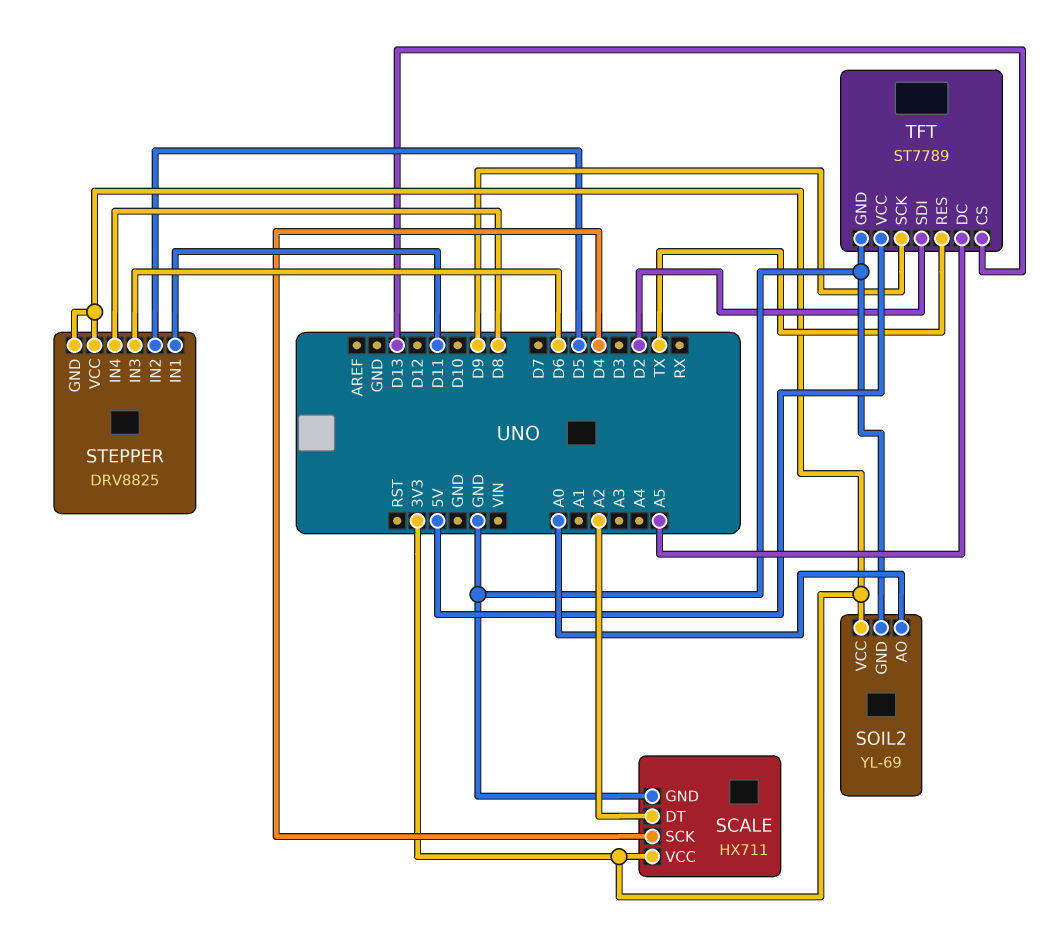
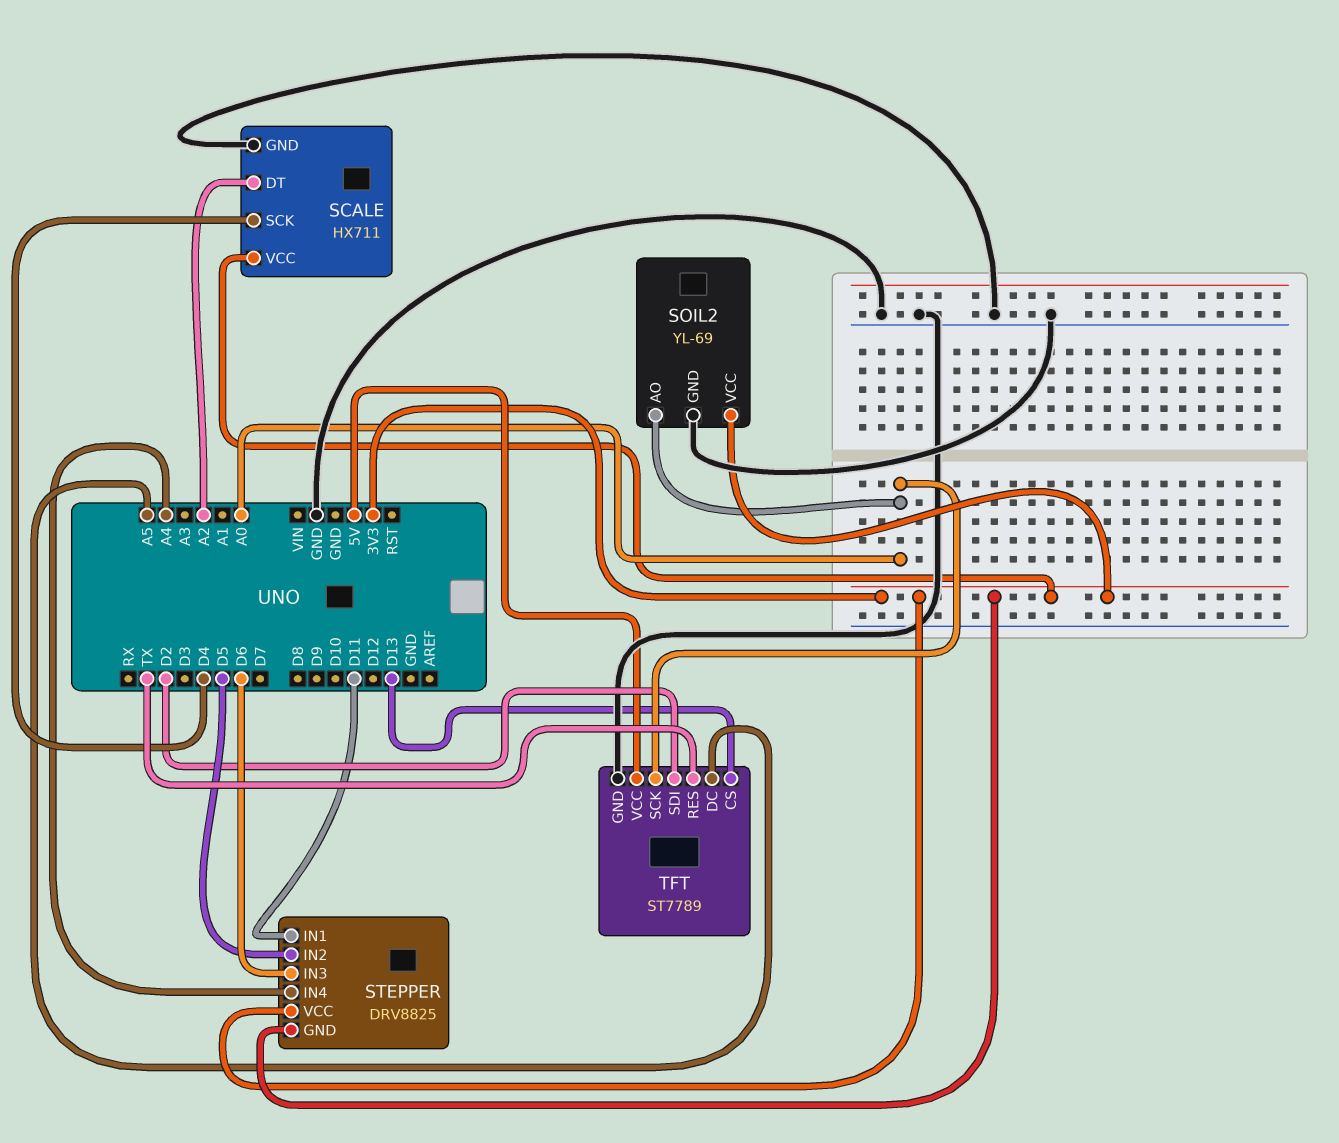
STEPPER pin IN4: D8 -> A4
TFT pin SCK: D9 -> A0

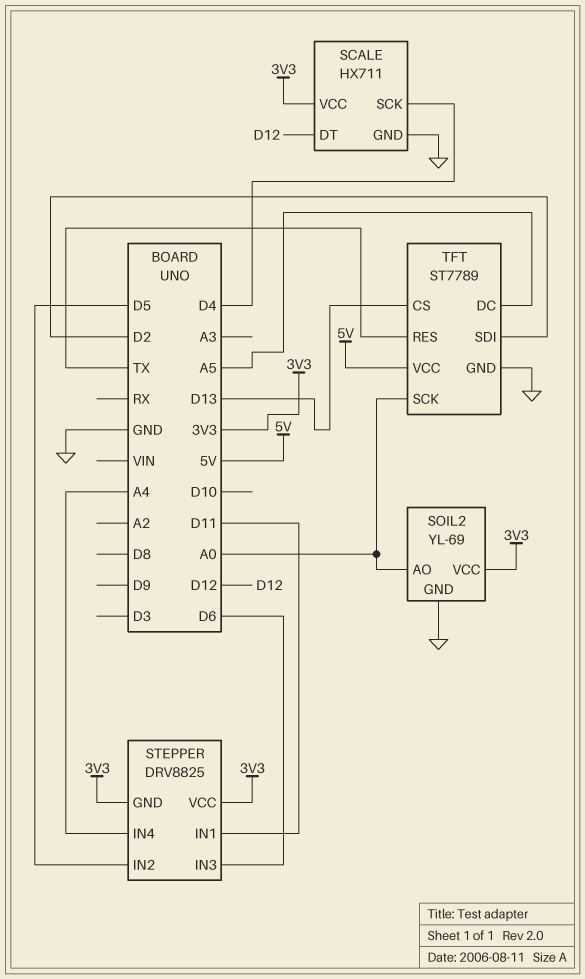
SCALE pin DT: A2 -> D12

